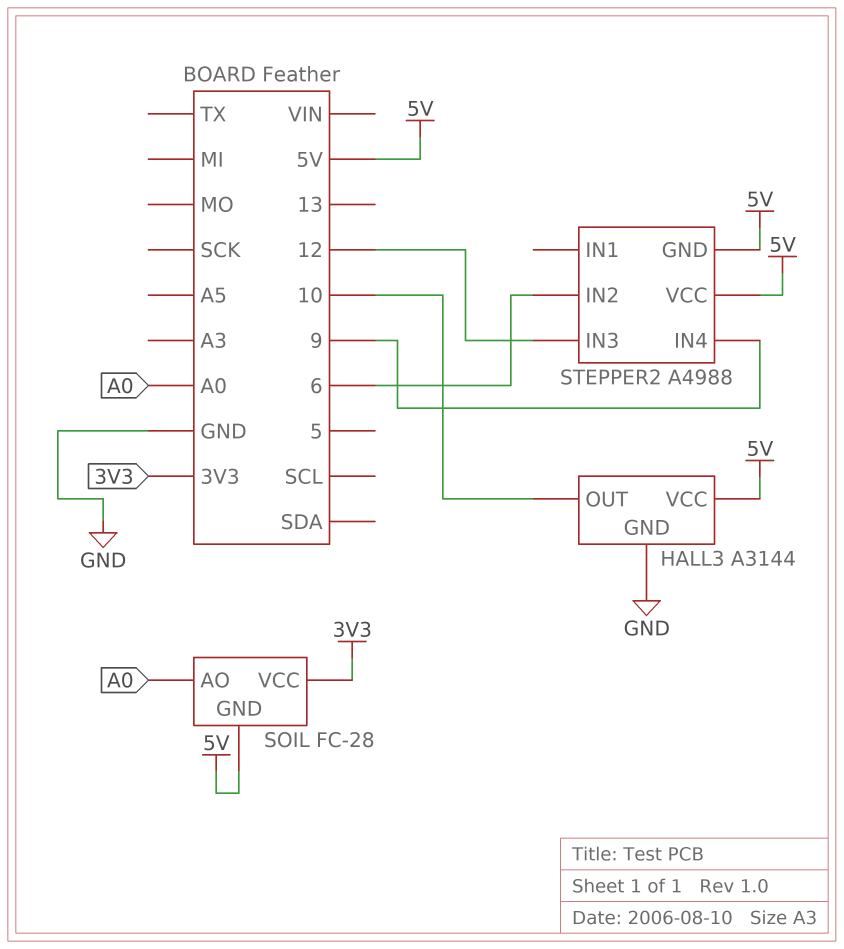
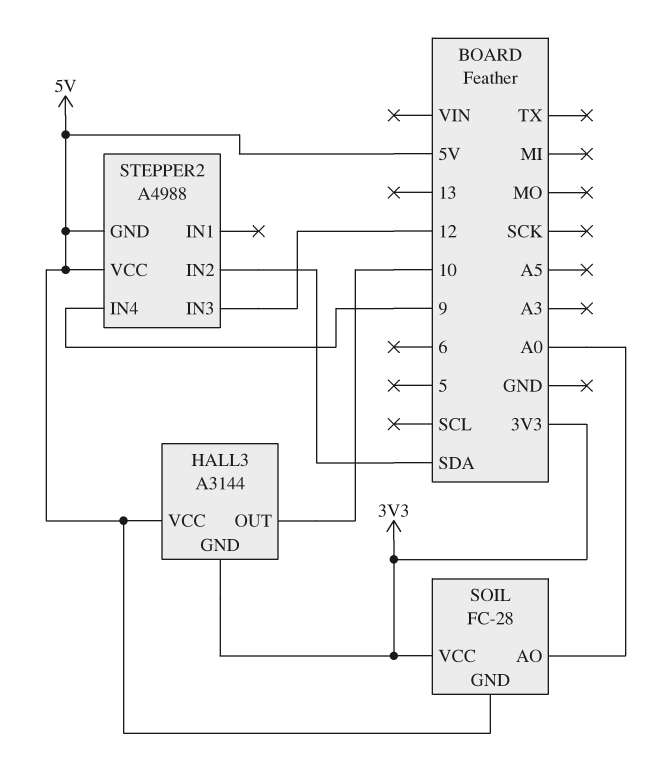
HALL3 pin GND: GND -> 3V3
STEPPER2 pin IN2: 6 -> SDA

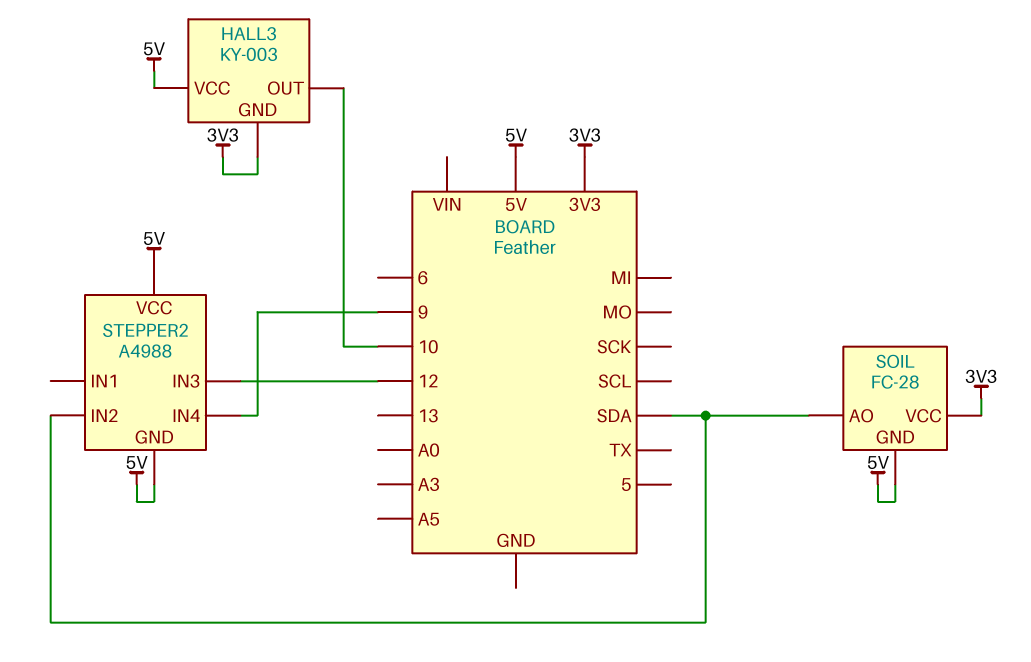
HALL3: A3144 -> KY-003
SOIL pin AO: A0 -> SDA

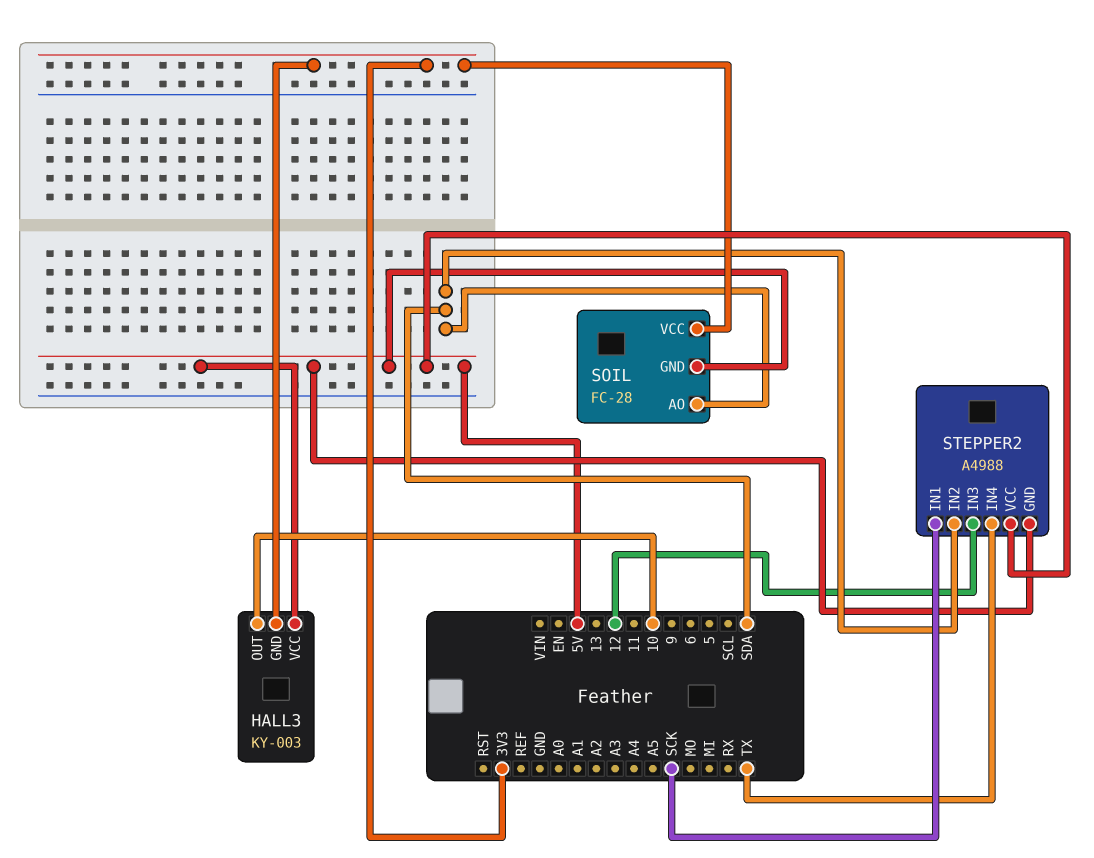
STEPPER2 pin IN1: none -> SCK
STEPPER2 pin IN4: 9 -> TX

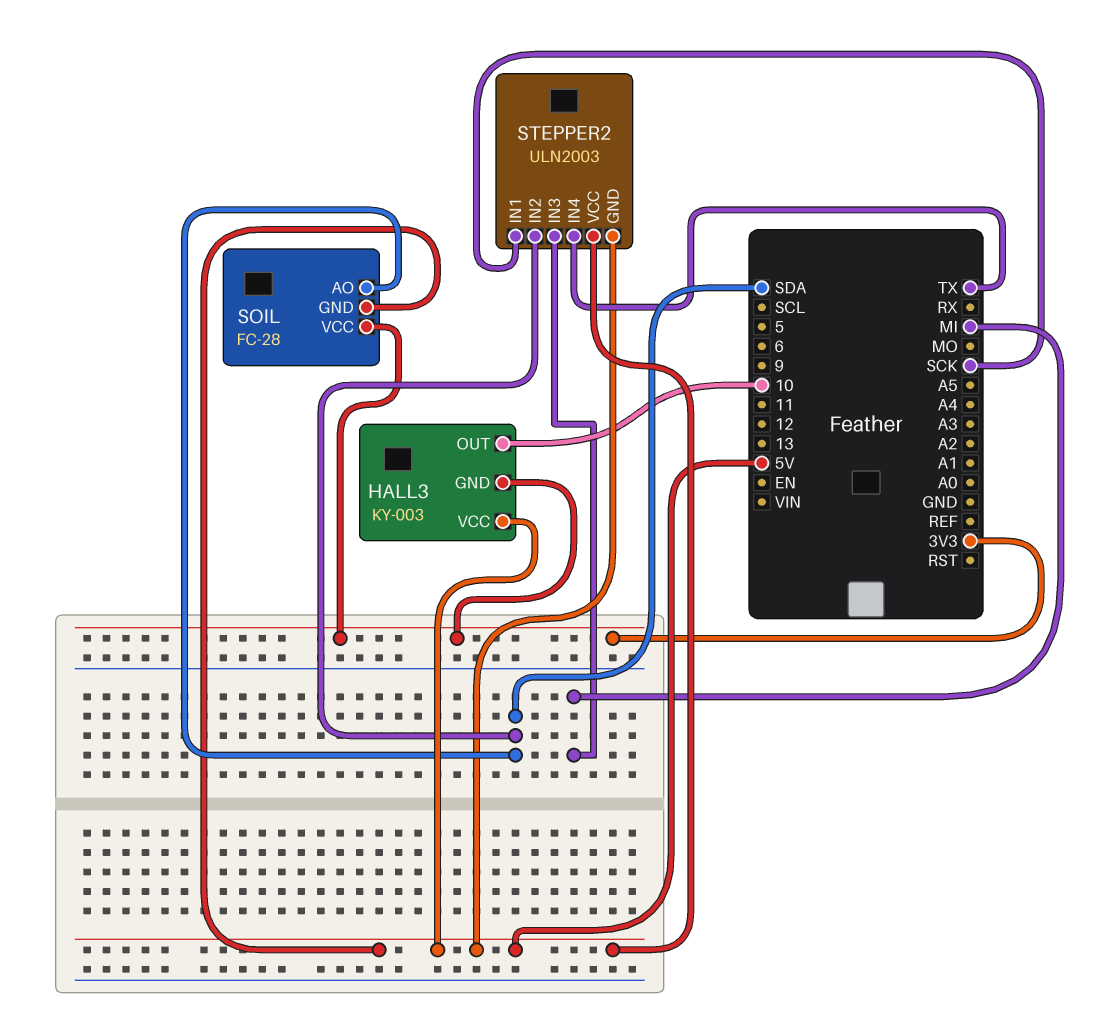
STEPPER2: A4988 -> ULN2003
STEPPER2 pin IN3: 12 -> MI

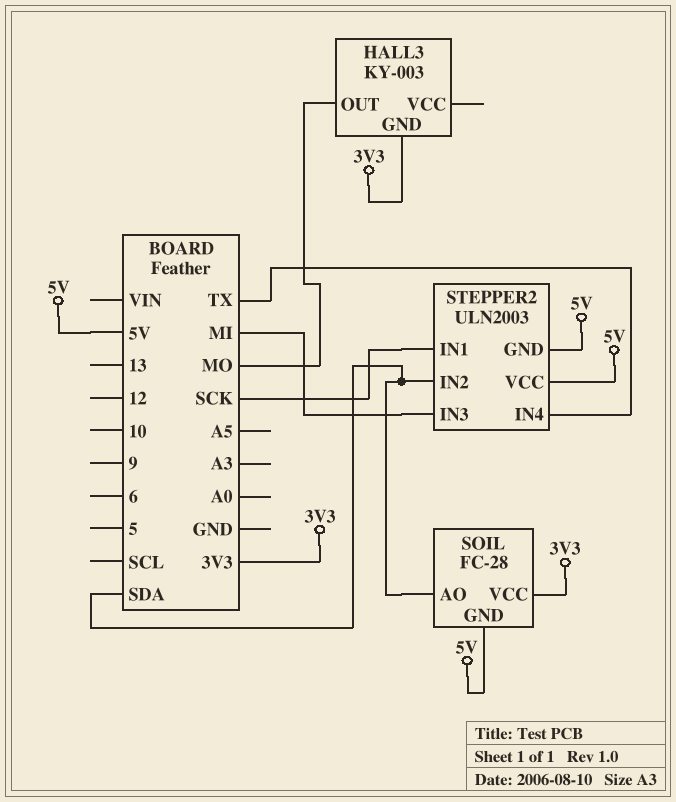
HALL3 pin OUT: 10 -> MO
HALL3 pin VCC: 5V -> none

